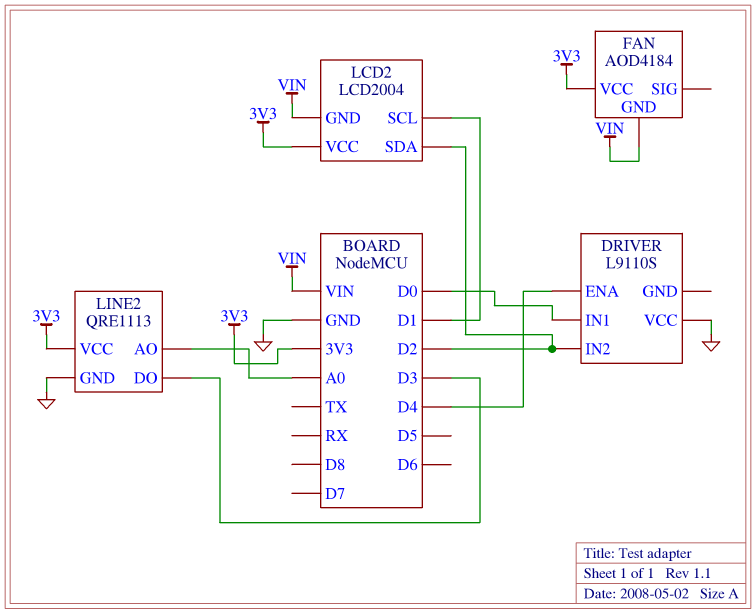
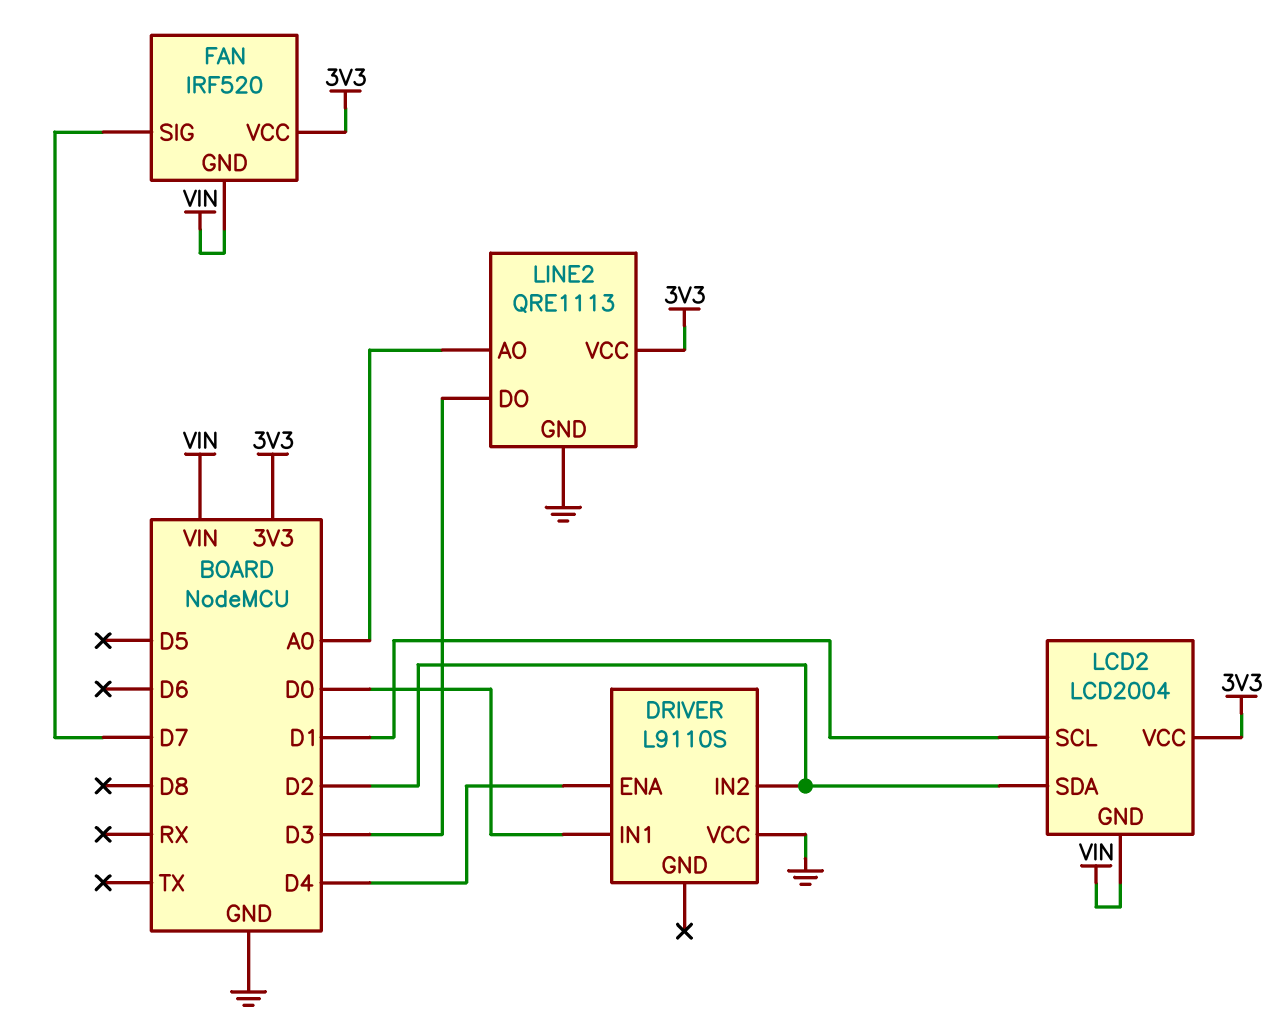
FAN: AOD4184 -> IRF520
FAN pin SIG: none -> D7

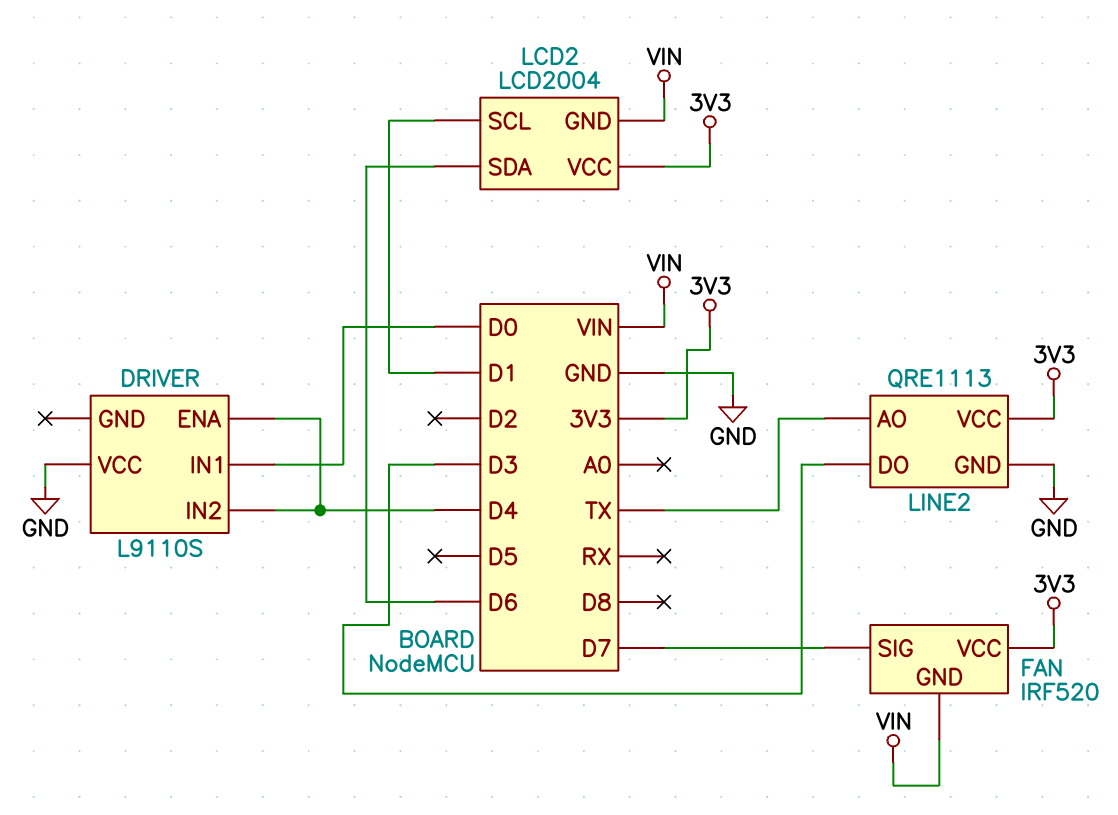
DRIVER pin IN2: D2 -> D4
LCD2 pin SDA: D2 -> D6
LINE2 pin AO: A0 -> TX

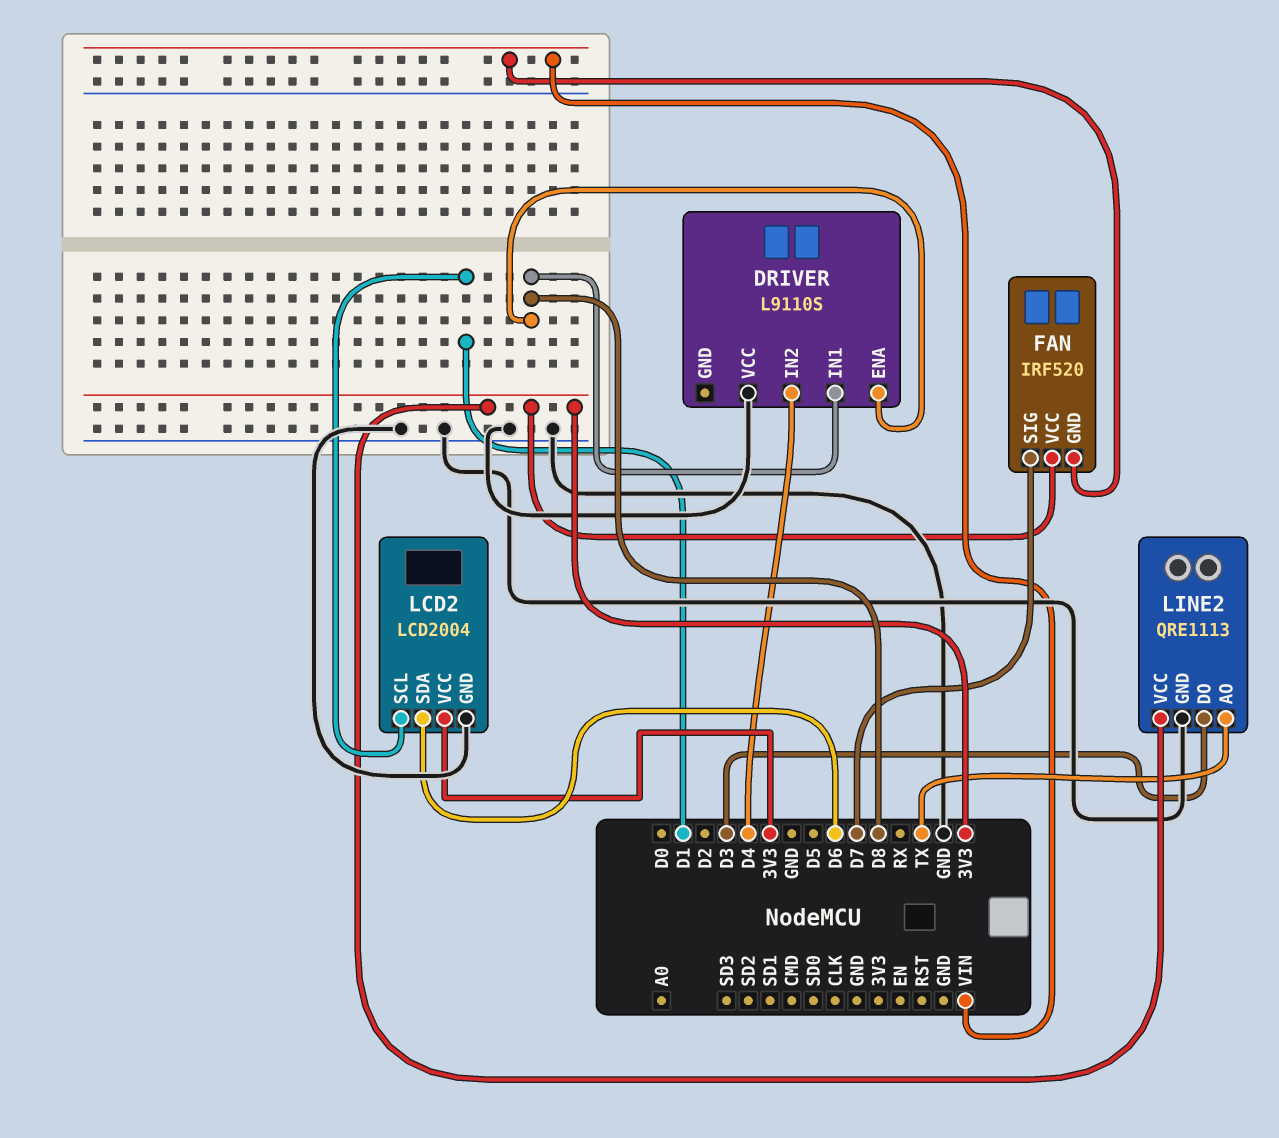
DRIVER pin ENA: D4 -> D8
DRIVER pin IN1: D0 -> D8
LCD2 pin GND: VIN -> GND

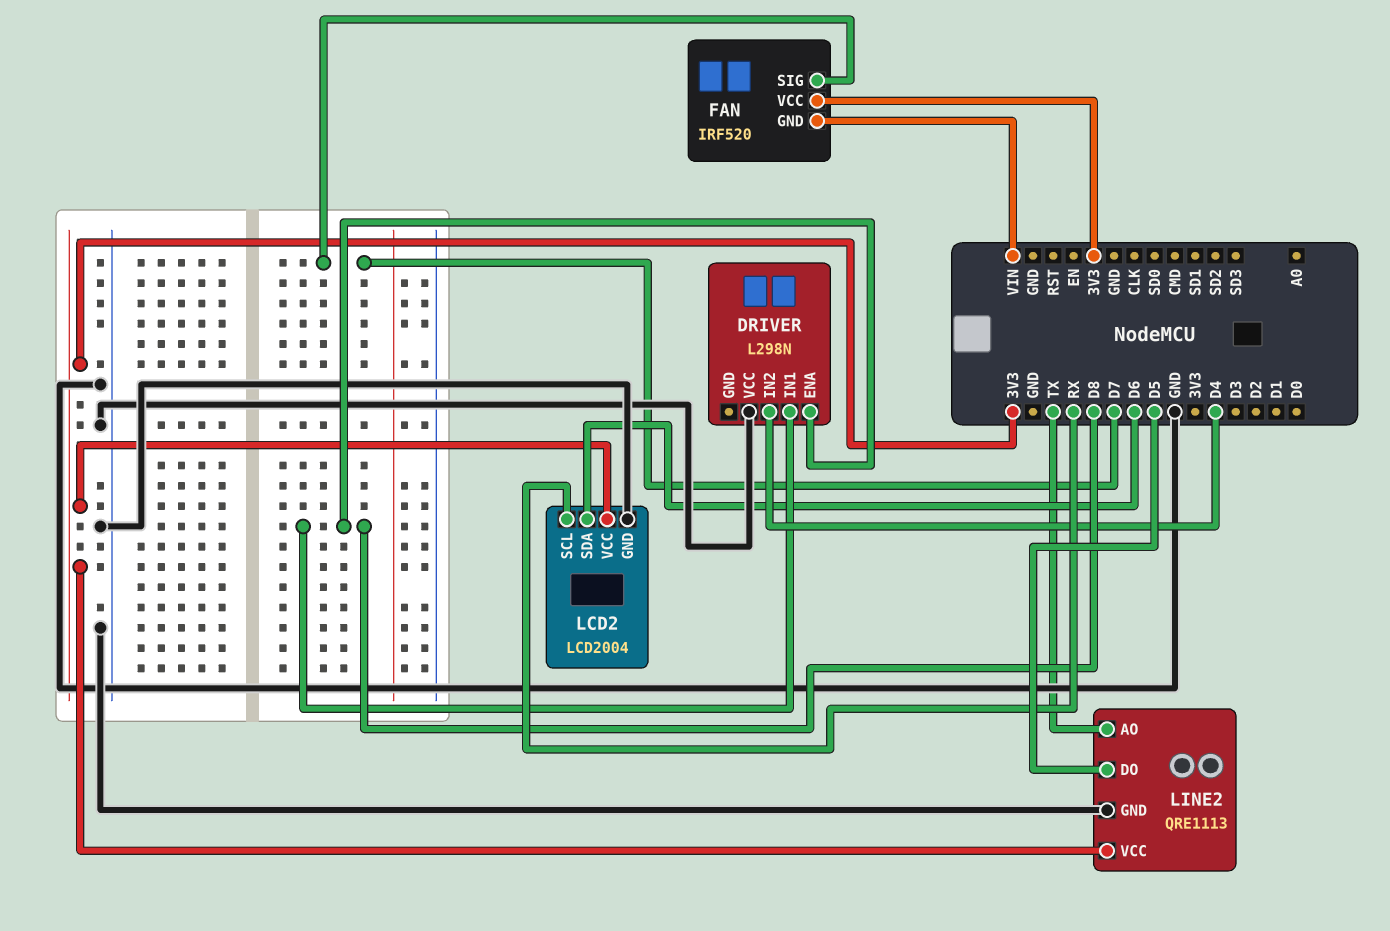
DRIVER: L9110S -> L298N
LCD2 pin SCL: D1 -> RX
LINE2 pin DO: D3 -> D5

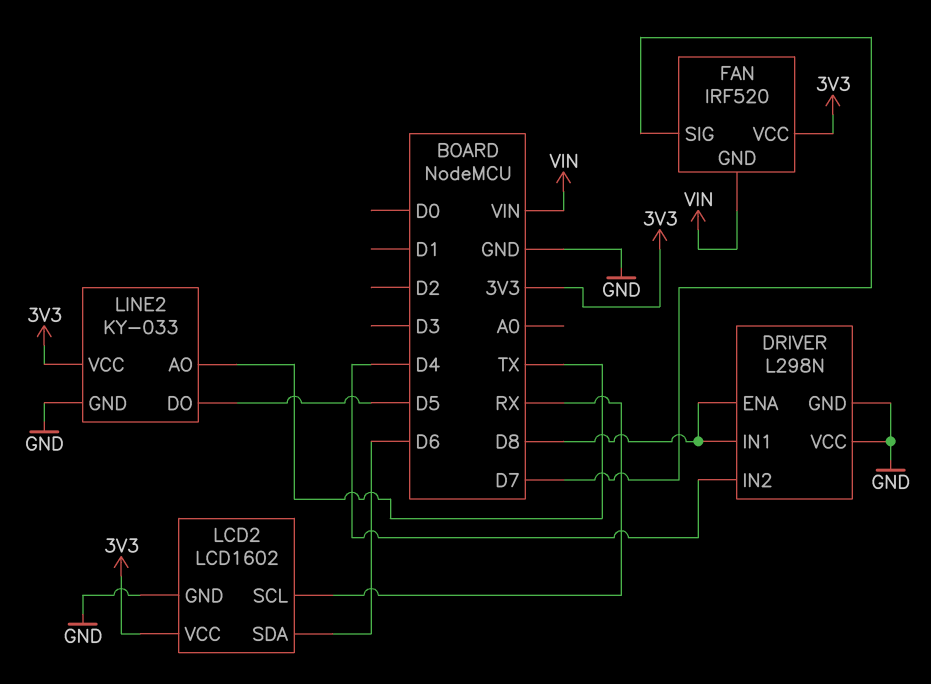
DRIVER pin GND: none -> GND
LCD2: LCD2004 -> LCD1602
LINE2: QRE1113 -> KY-033

